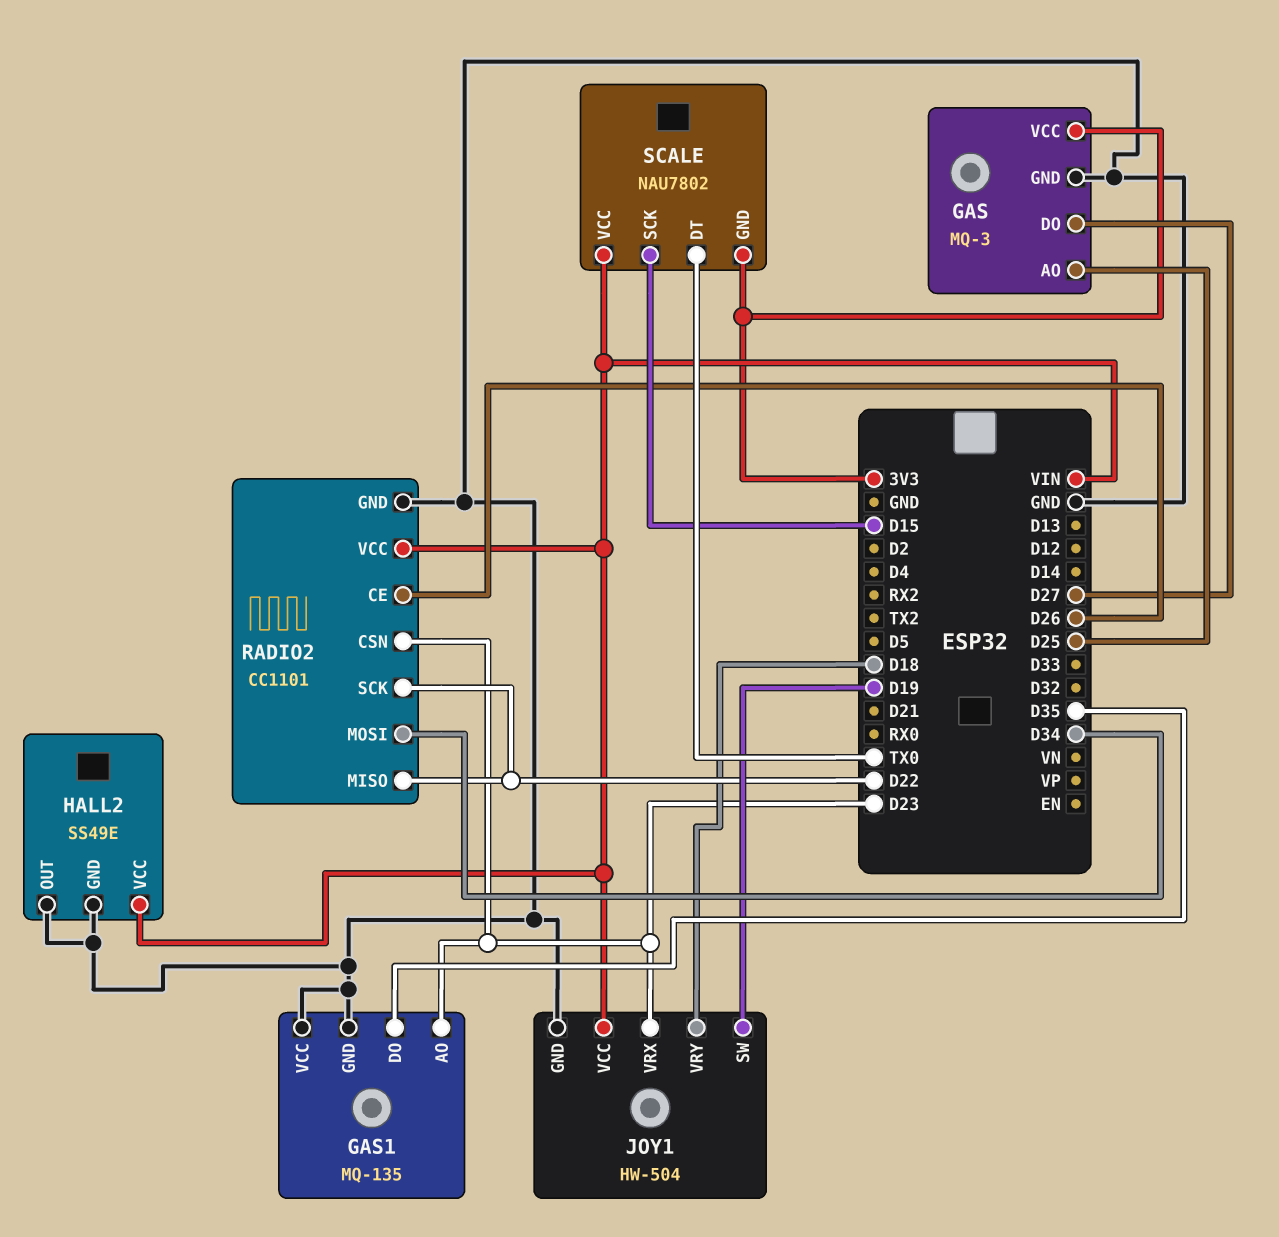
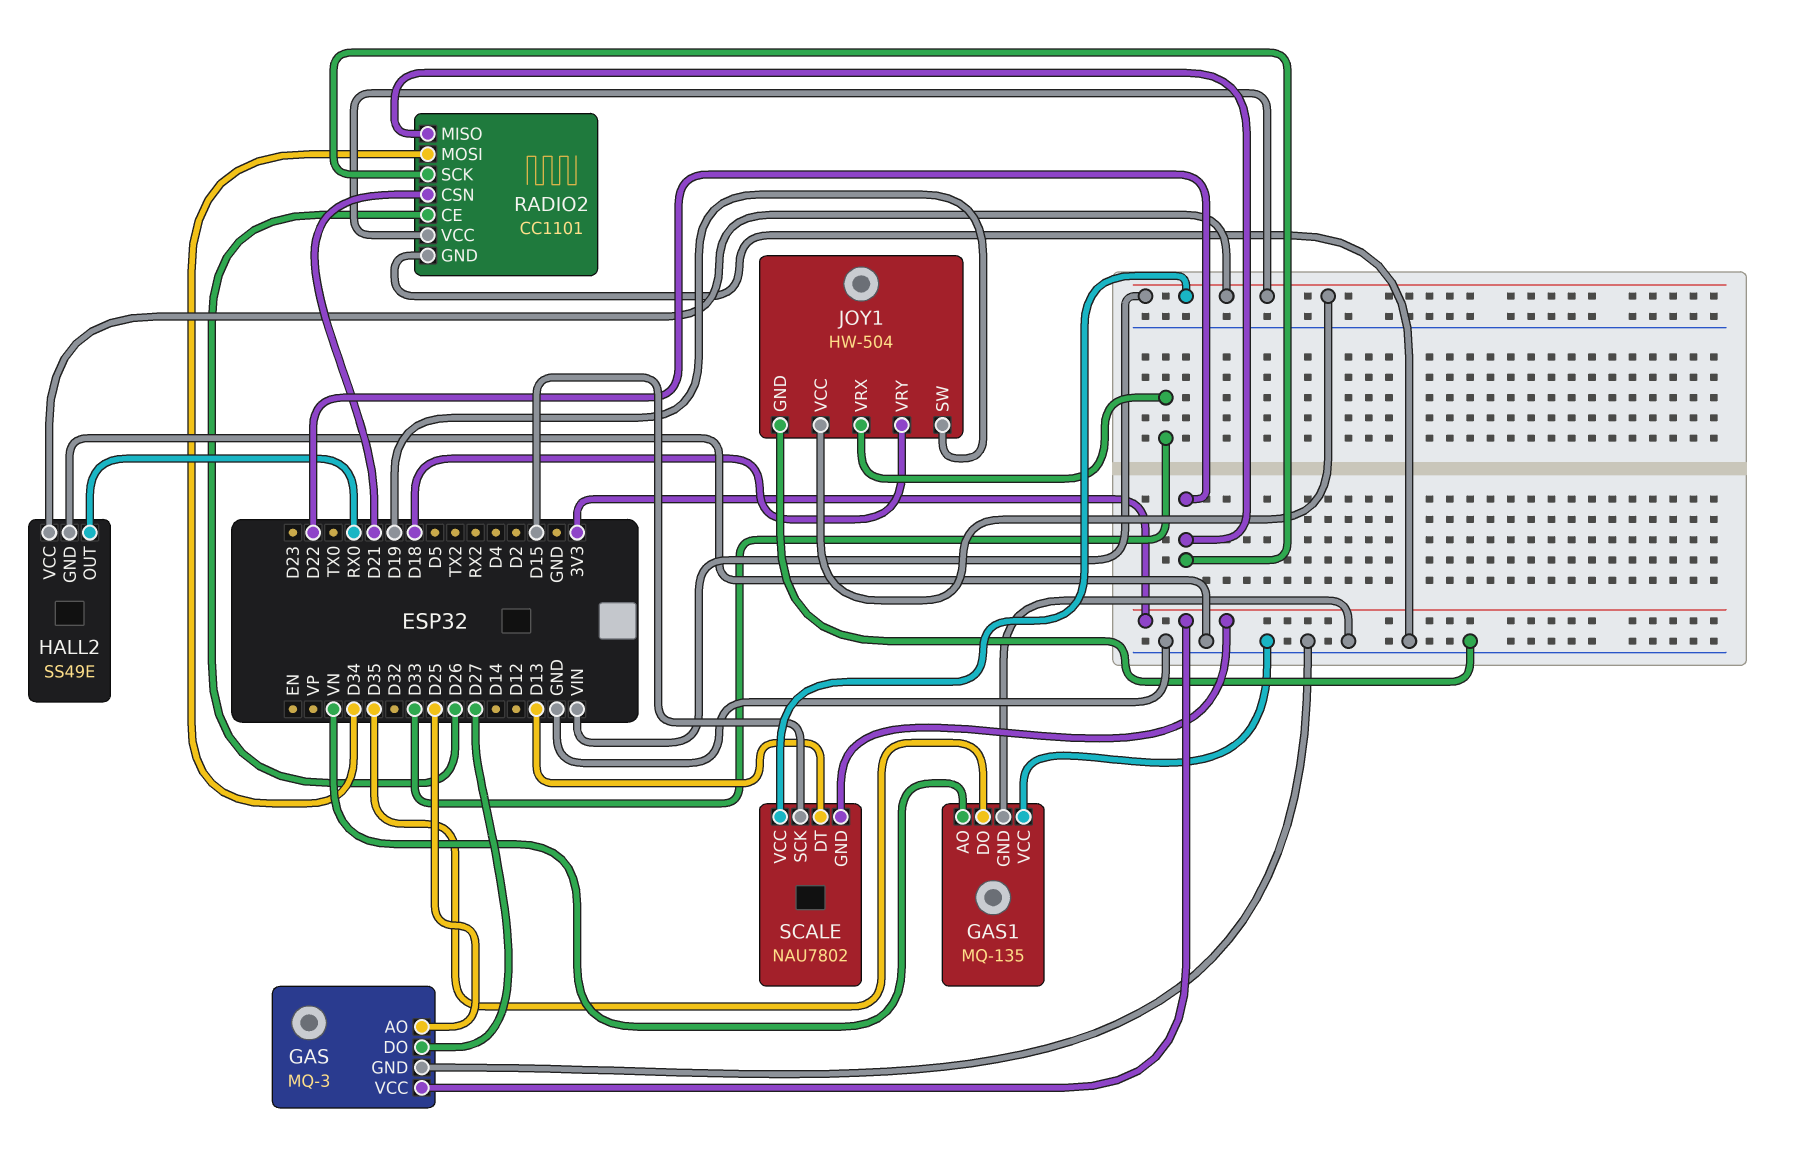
GAS1 pin AO: D23 -> VN
HALL2 pin OUT: GND -> RX0
JOY1 pin VRX: D23 -> D33
RADIO2 pin CSN: D23 -> D21
SCALE pin DT: TX0 -> D13

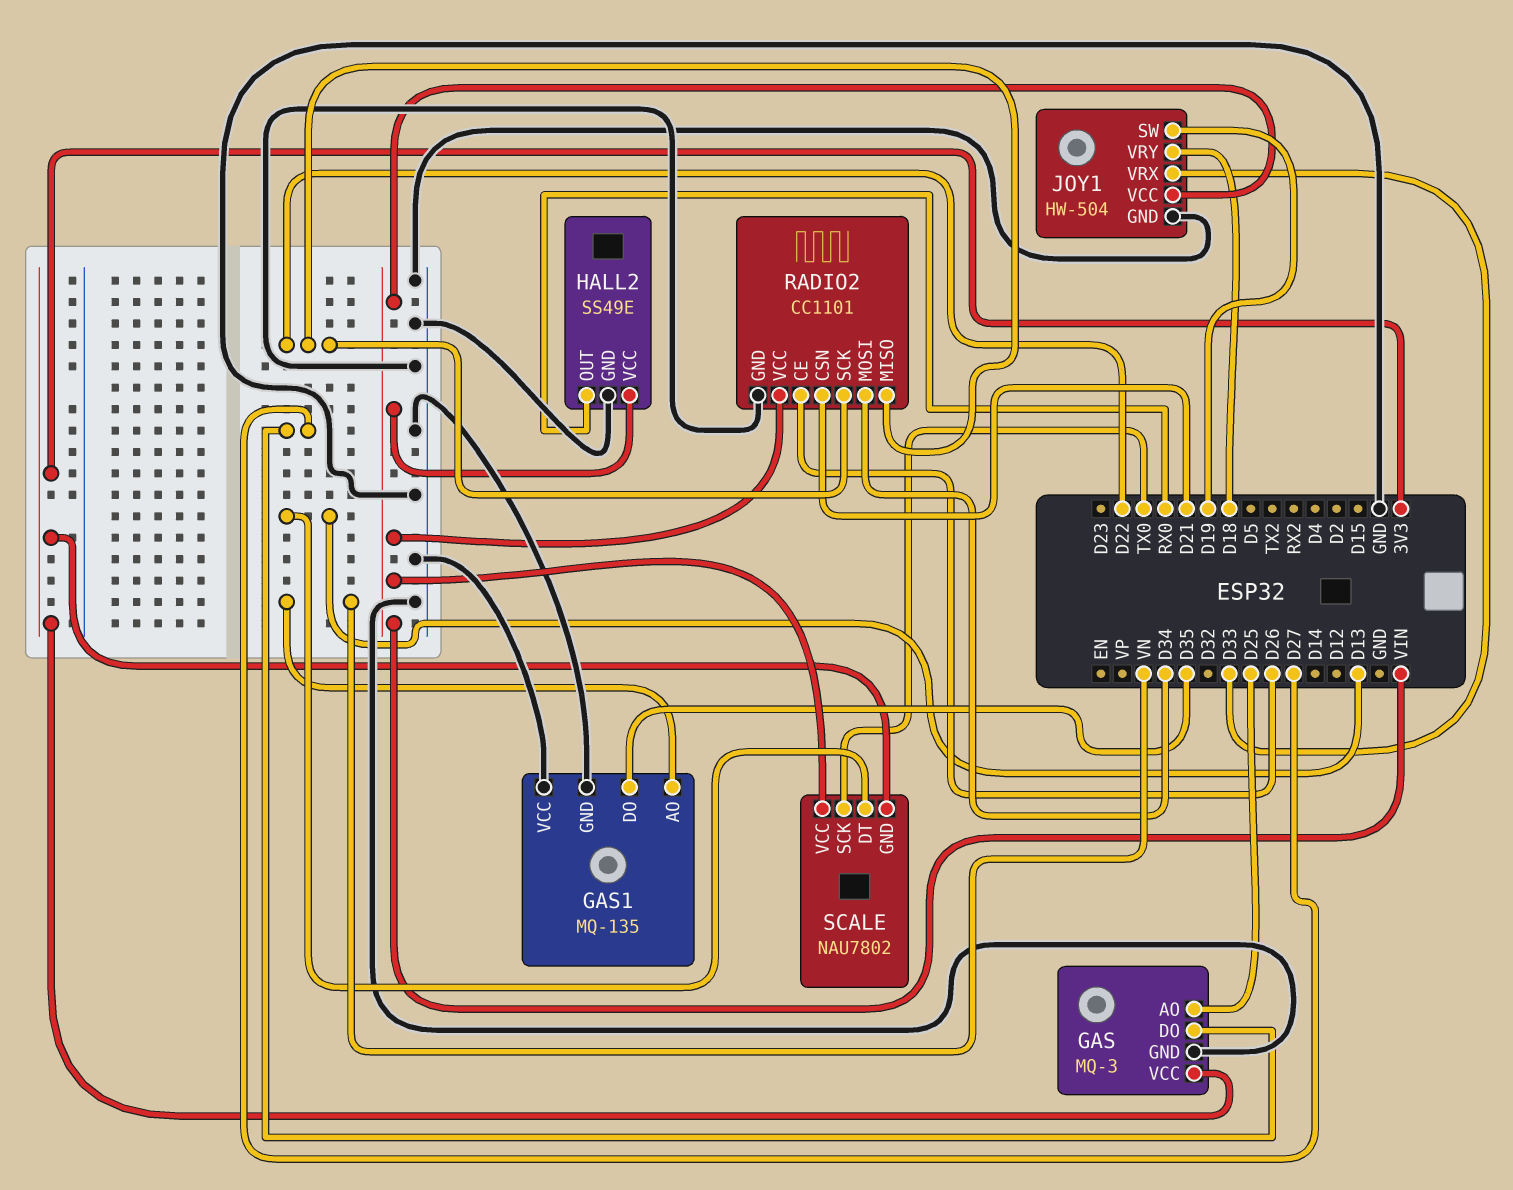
SCALE pin SCK: D15 -> TX0

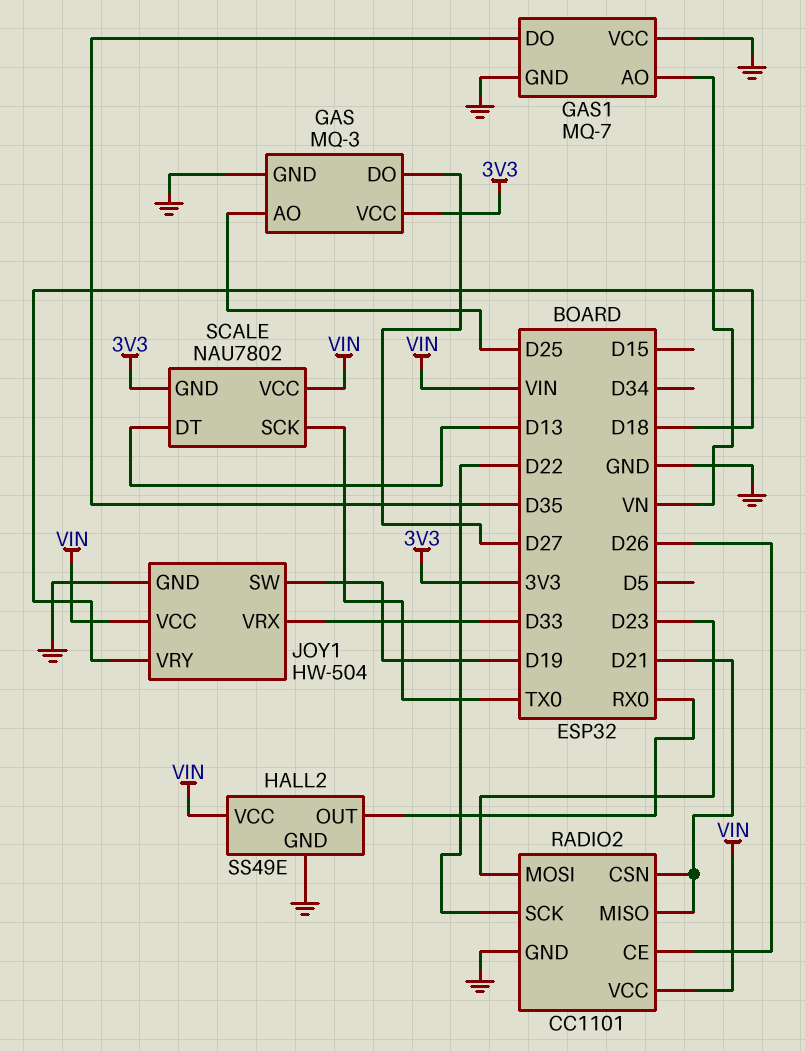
GAS1: MQ-135 -> MQ-7
RADIO2 pin MISO: D22 -> D21
RADIO2 pin MOSI: D34 -> D23

